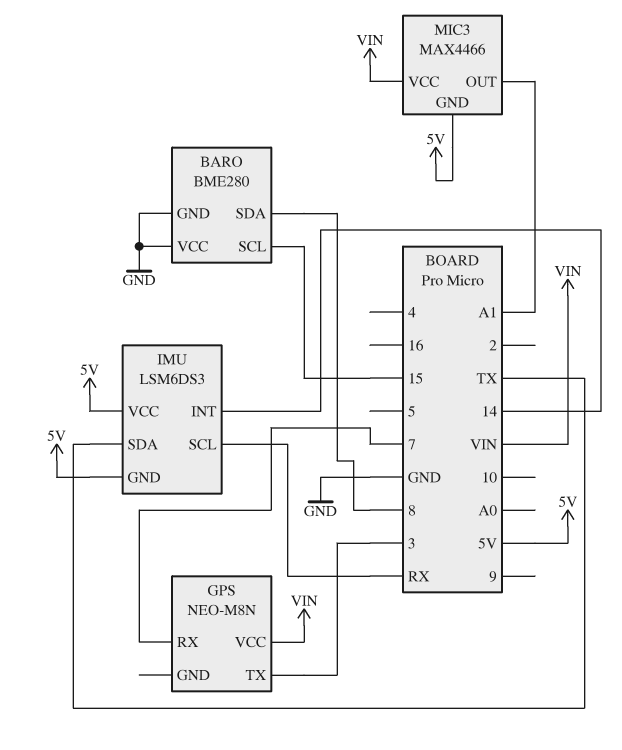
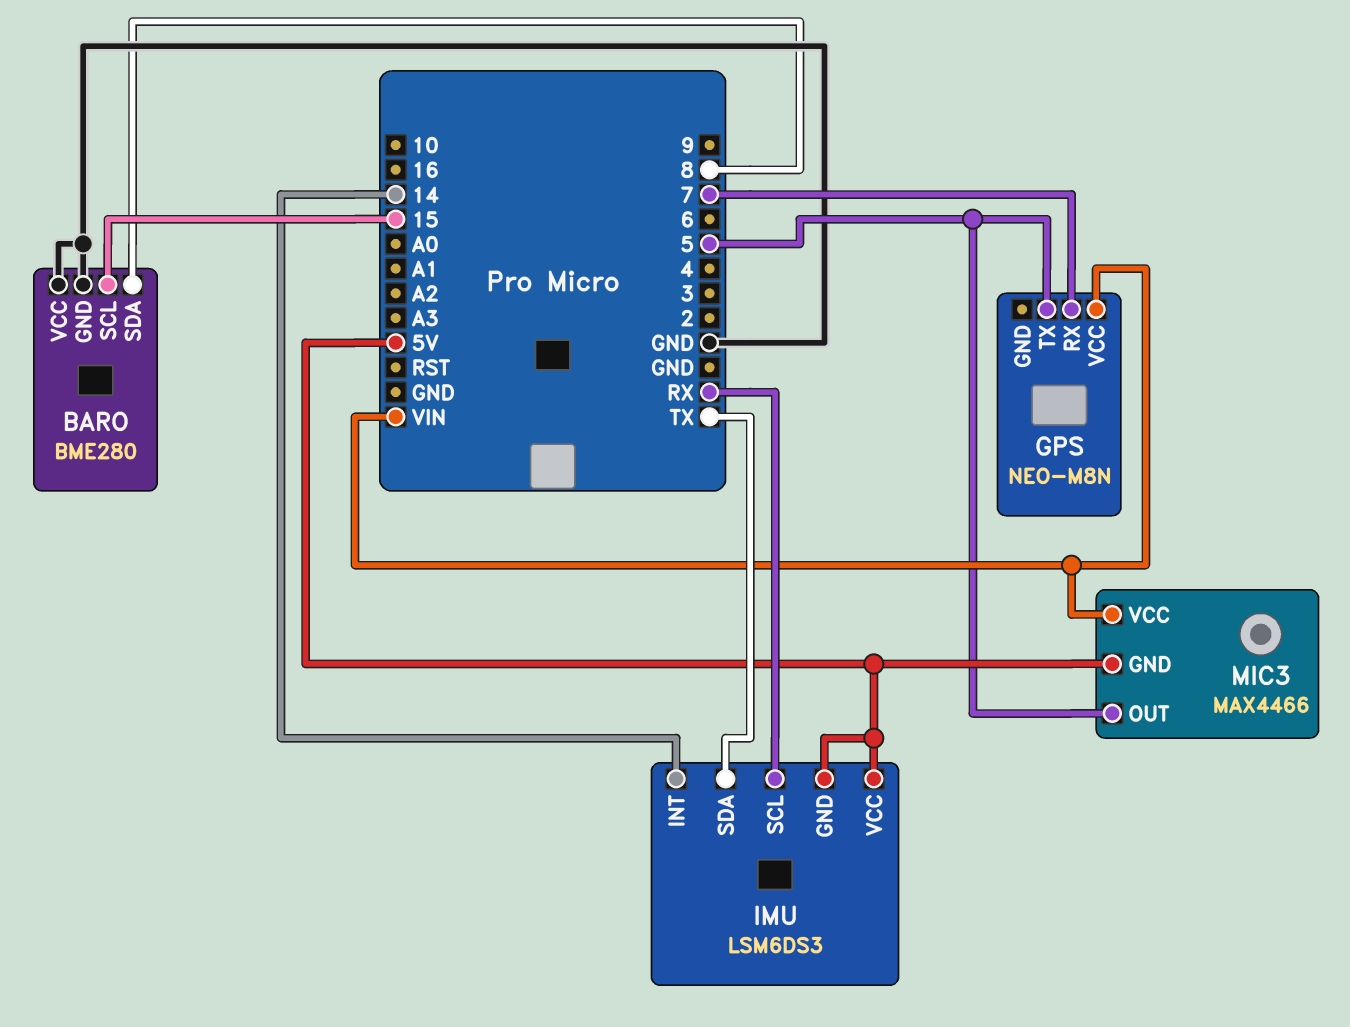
GPS pin TX: 3 -> 5
MIC3 pin OUT: A1 -> 5

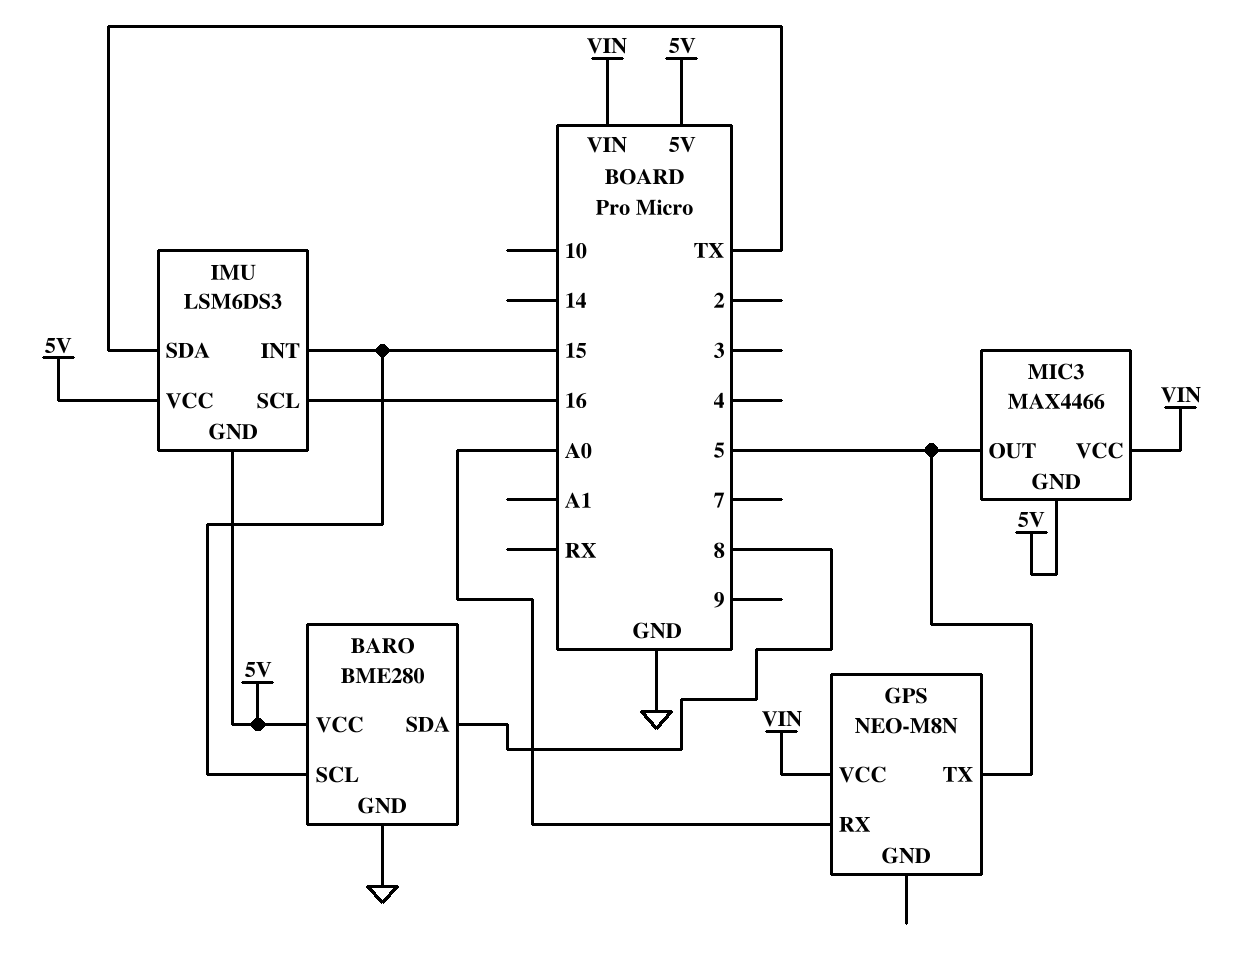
BARO pin VCC: GND -> 5V
GPS pin RX: 7 -> A0
IMU pin INT: 14 -> 15
IMU pin SCL: RX -> 16

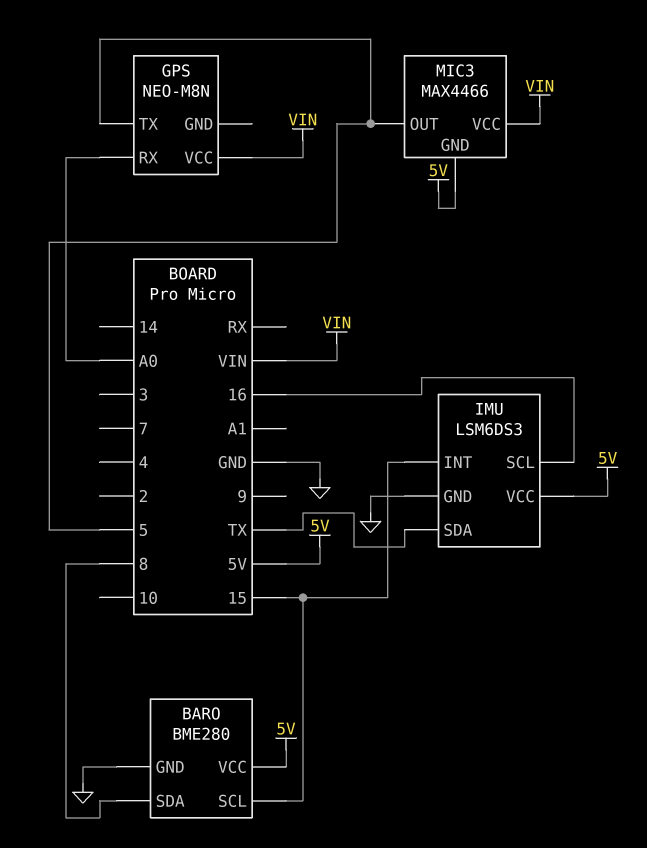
IMU pin GND: 5V -> GND

